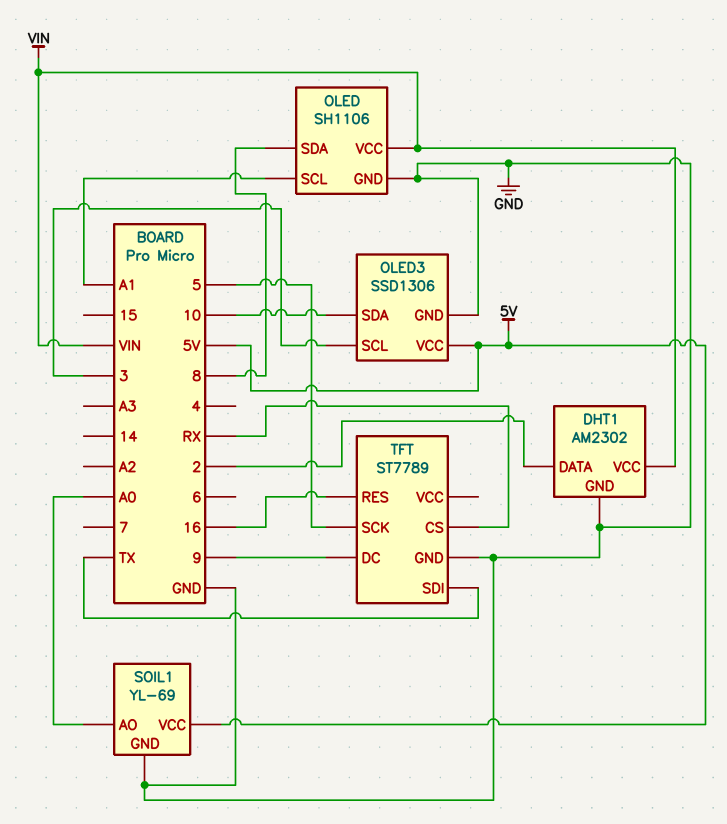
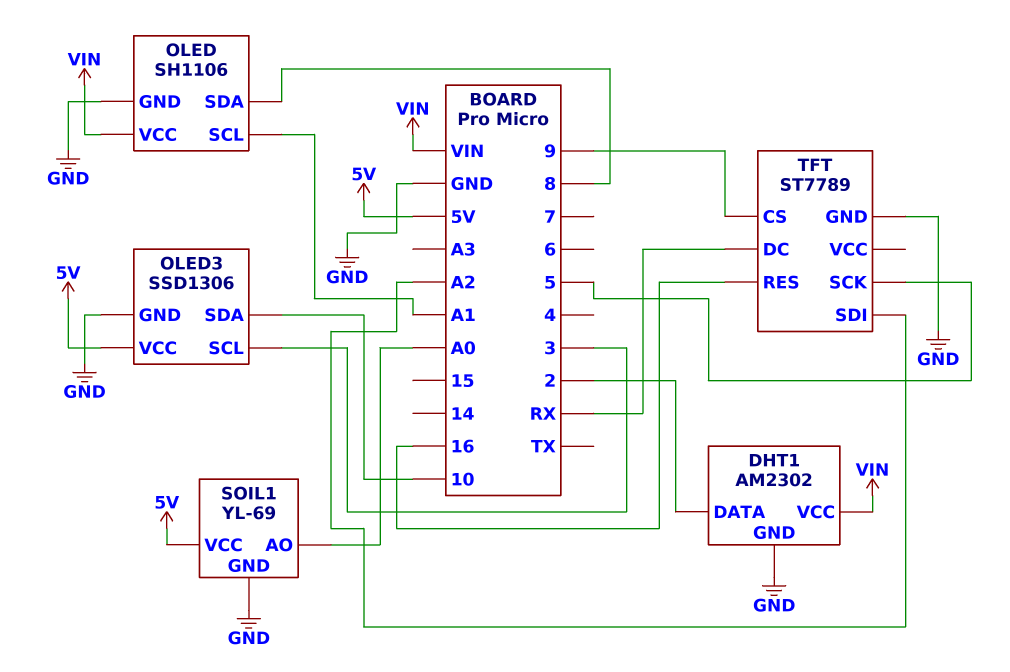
TFT pin CS: RX -> 9
TFT pin DC: 9 -> RX
TFT pin SDI: TX -> A2

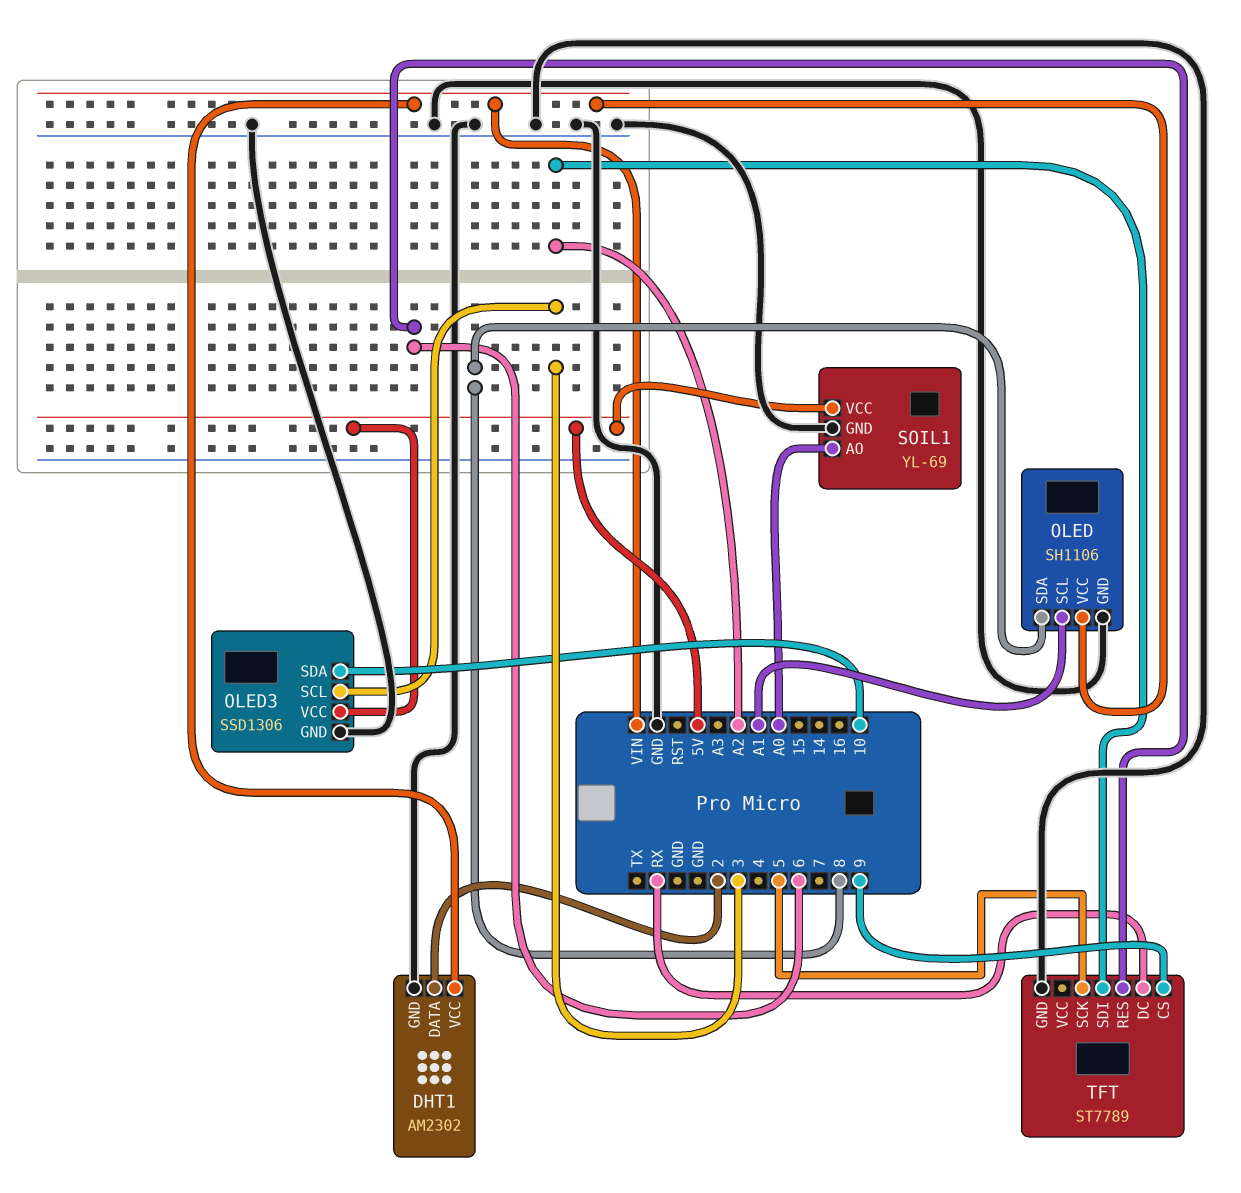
TFT pin RES: 16 -> 6

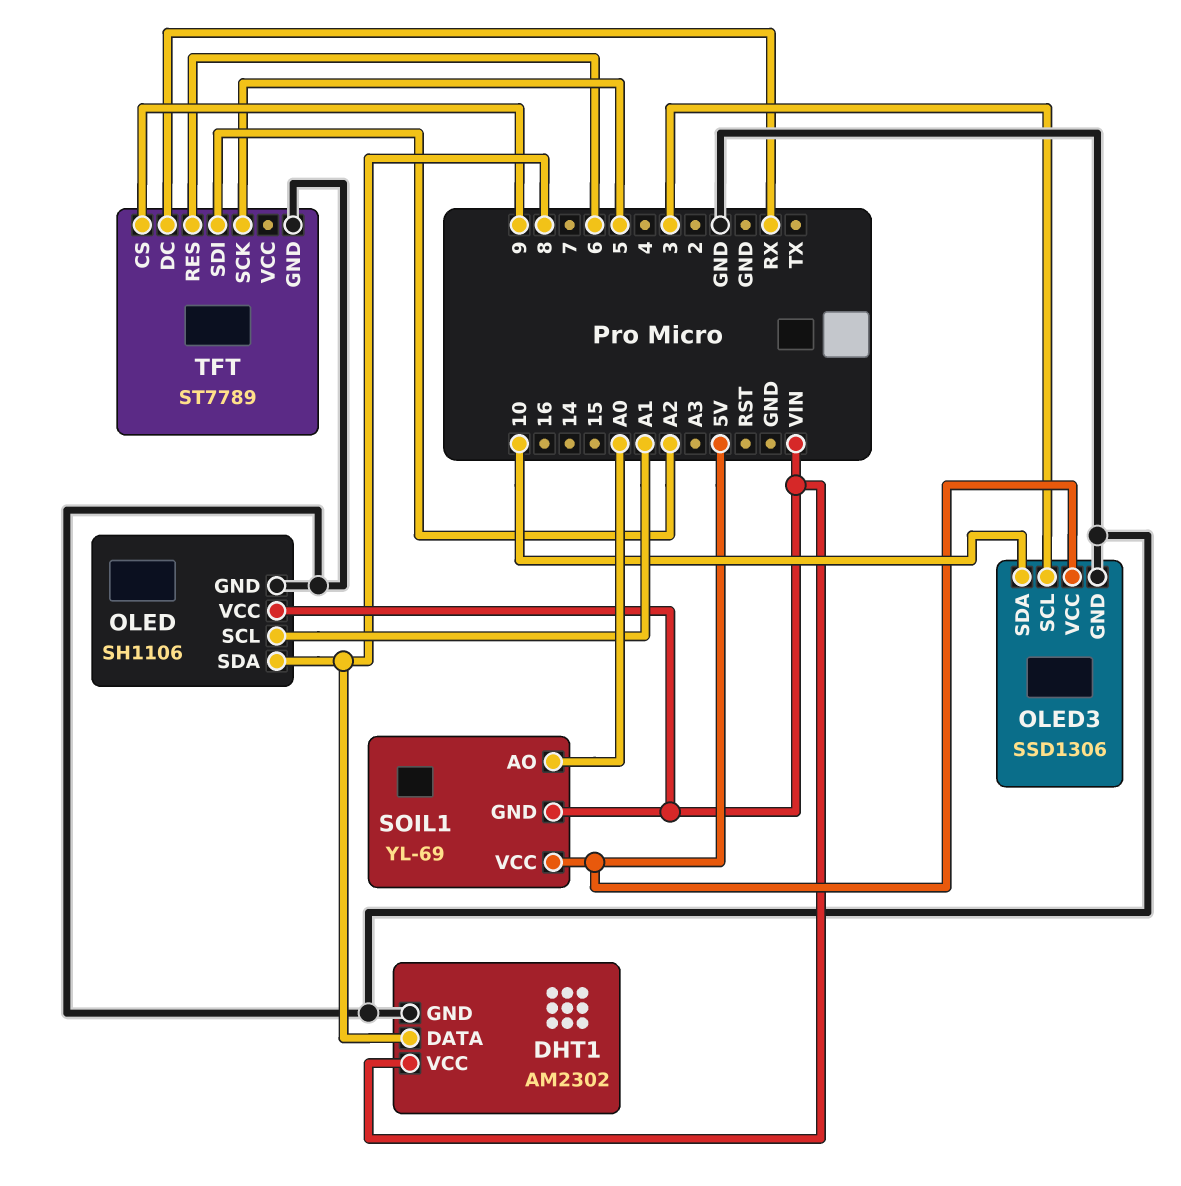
DHT1 pin DATA: 2 -> 8
SOIL1 pin GND: GND -> VIN

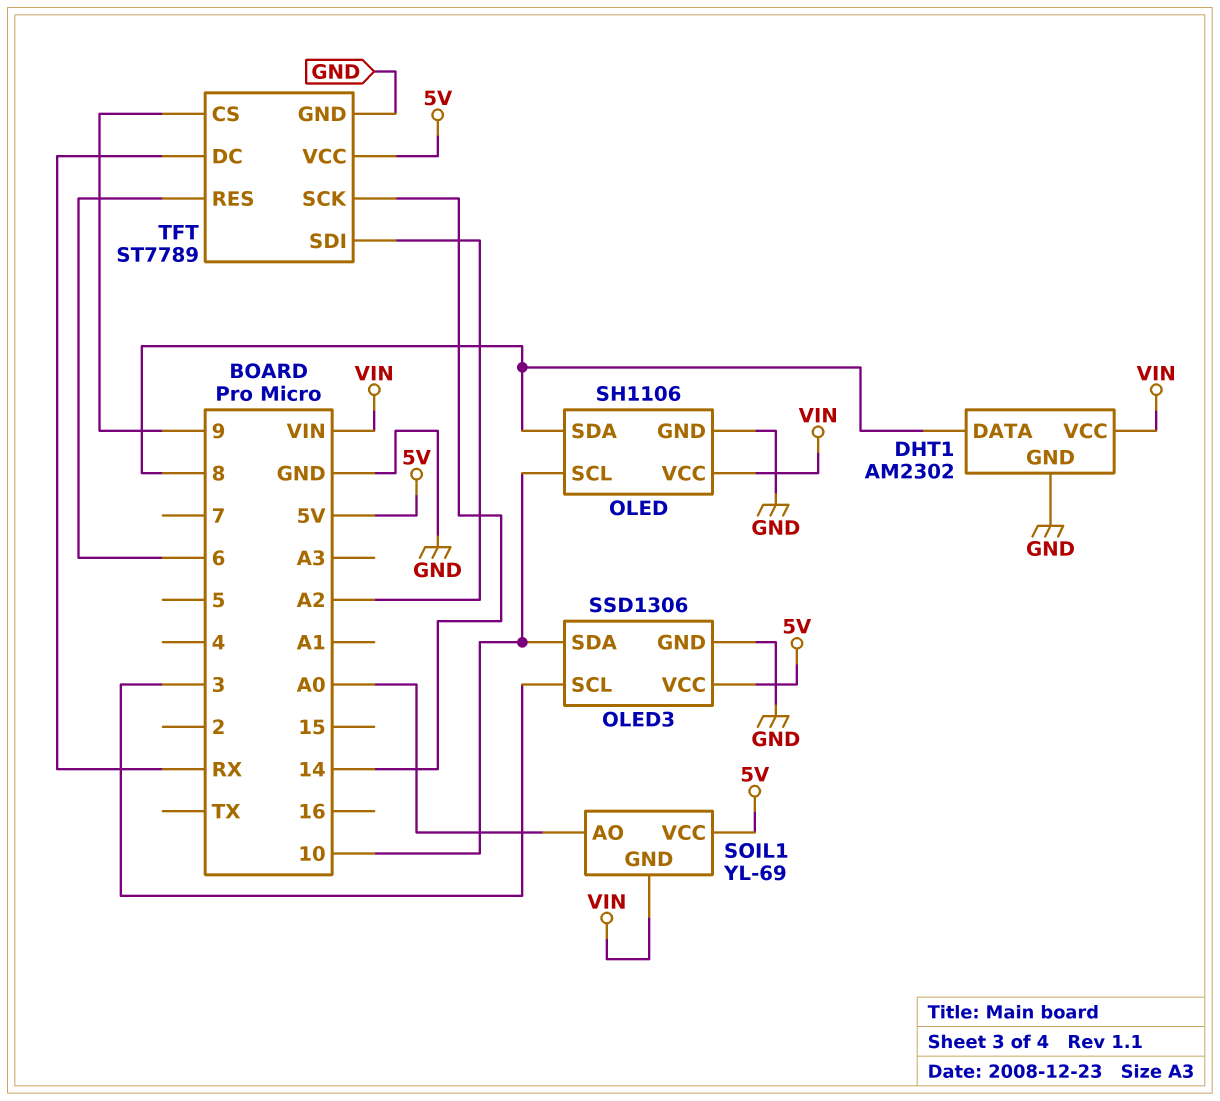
OLED pin SCL: A1 -> 10
TFT pin SCK: 5 -> 14
TFT pin VCC: none -> 5V

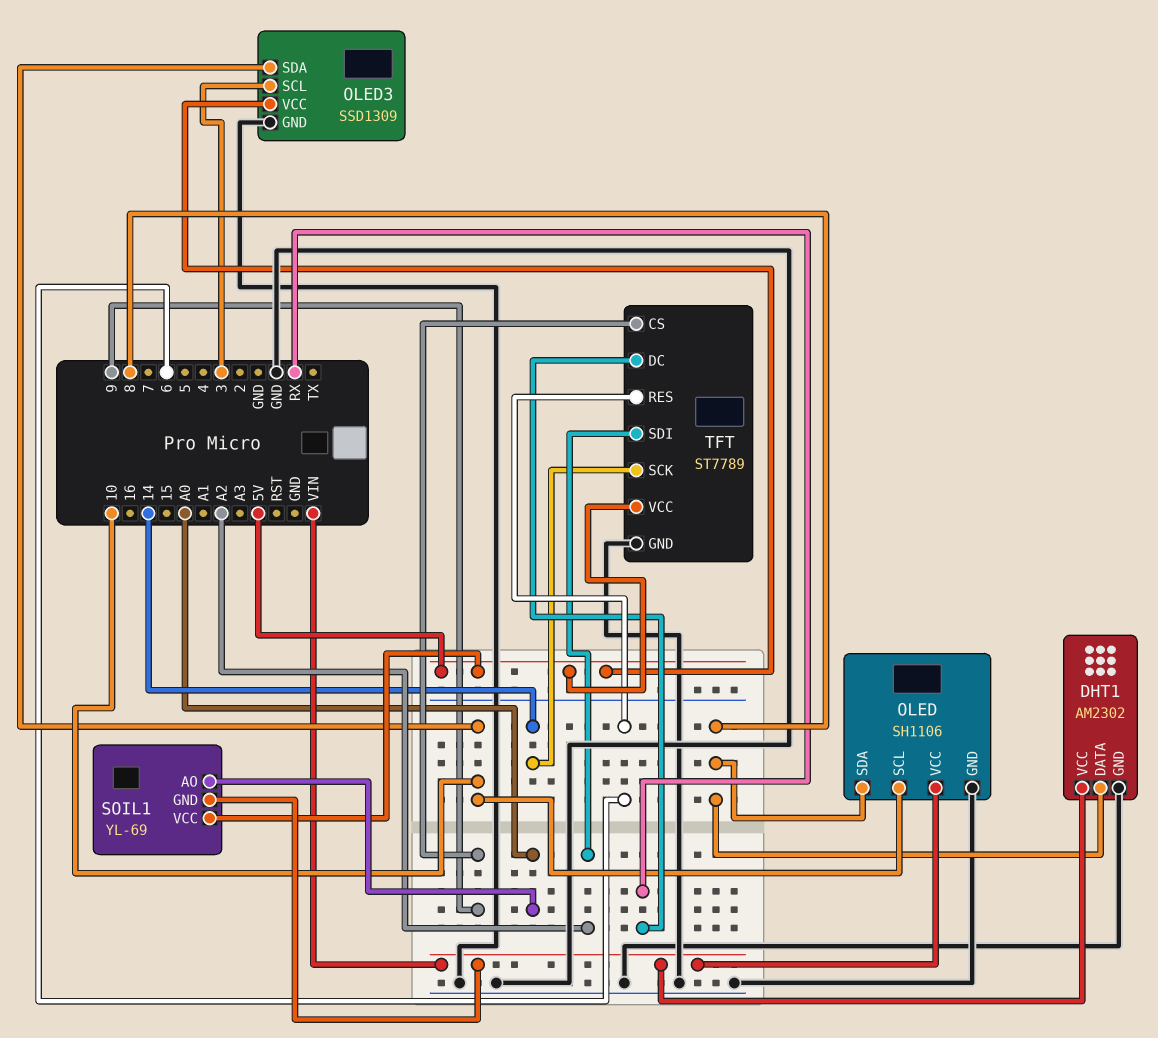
OLED3: SSD1306 -> SSD1309

